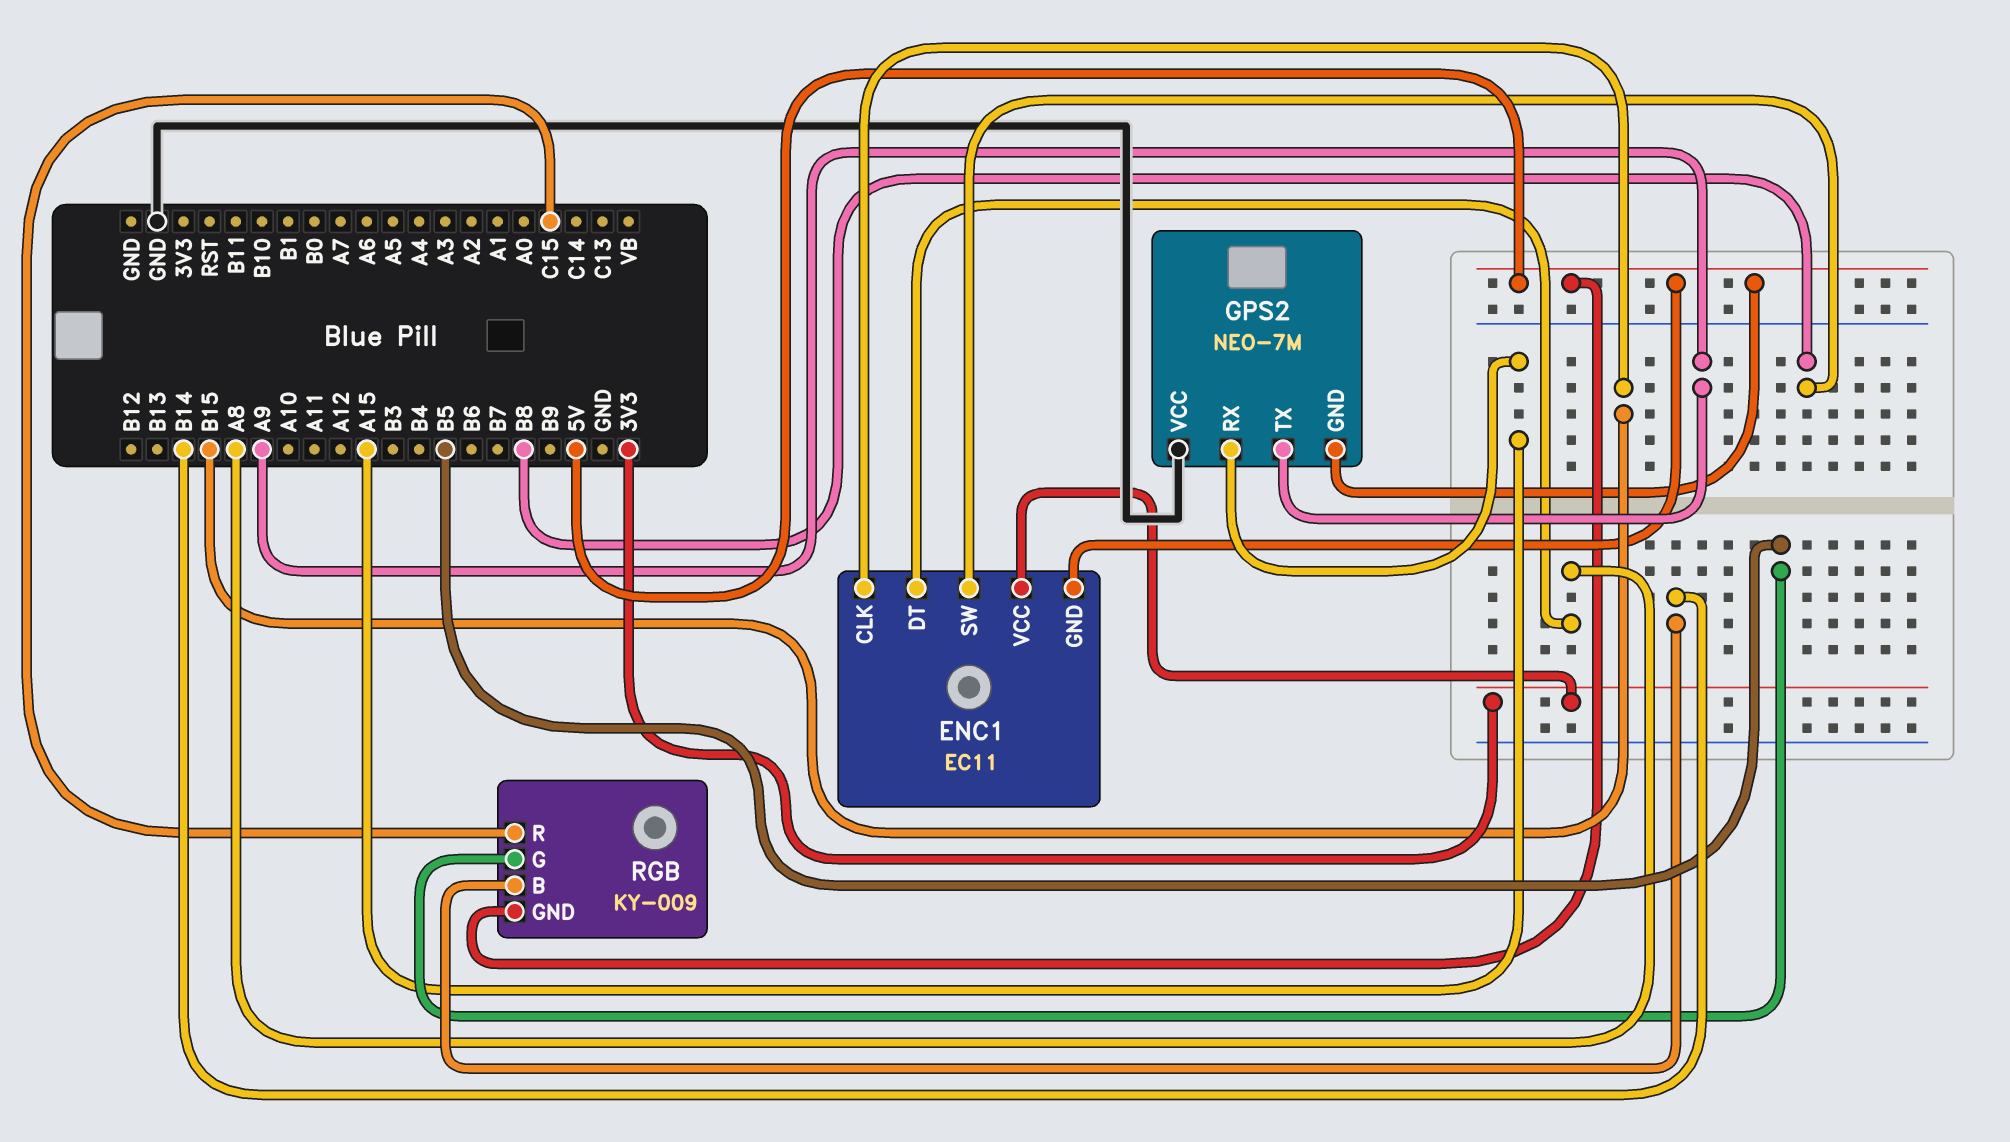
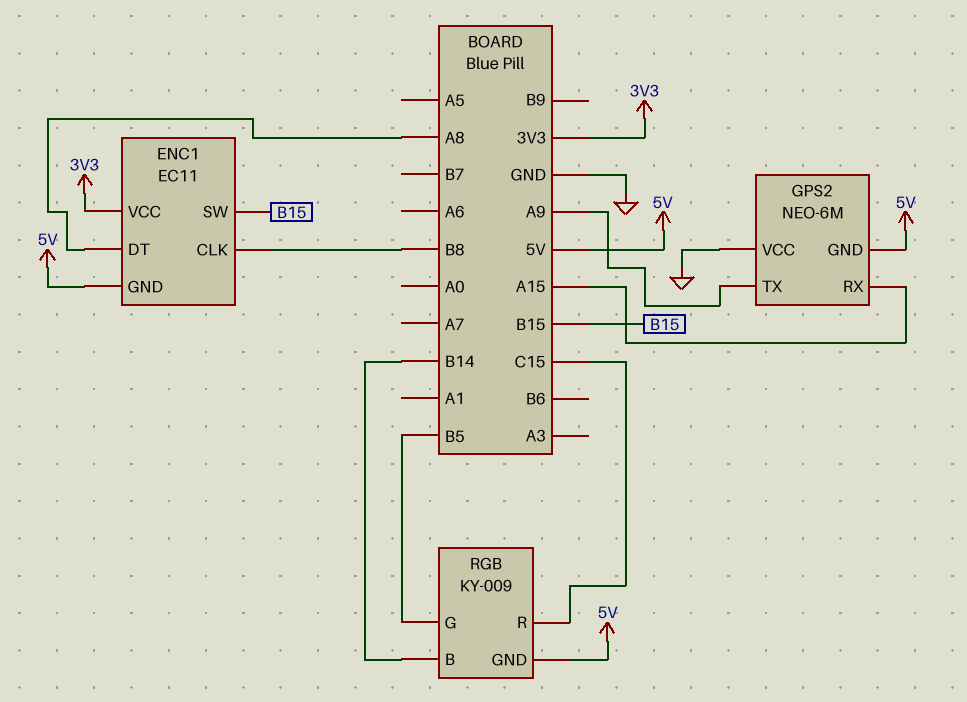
ENC1 pin CLK: B15 -> B8
ENC1 pin SW: B8 -> B15
GPS2: NEO-7M -> NEO-6M

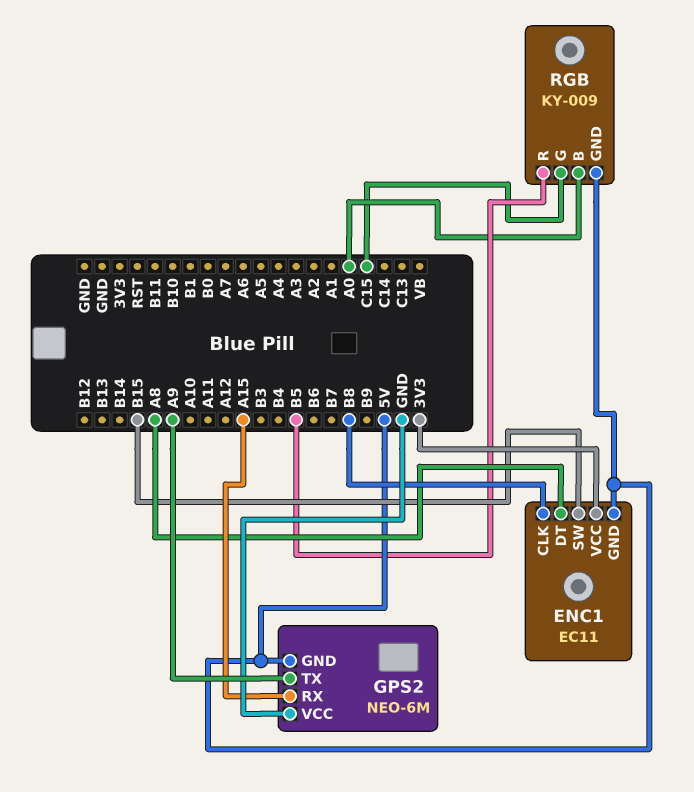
RGB pin B: B14 -> A0
RGB pin G: B5 -> C15
RGB pin R: C15 -> B5

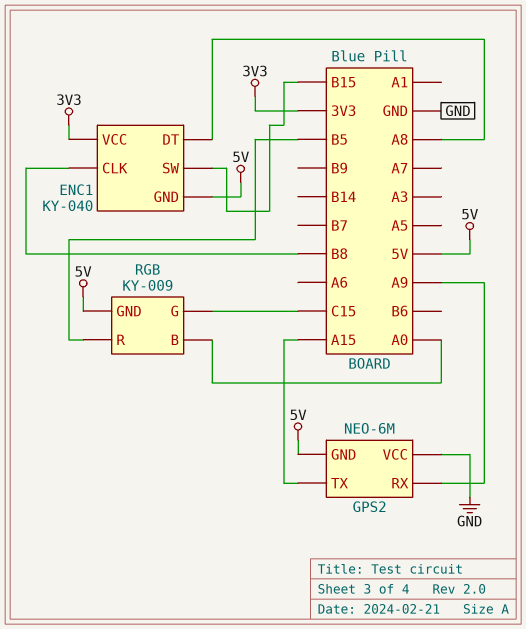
ENC1: EC11 -> KY-040
GPS2 pin RX: A15 -> A9
GPS2 pin TX: A9 -> A15

